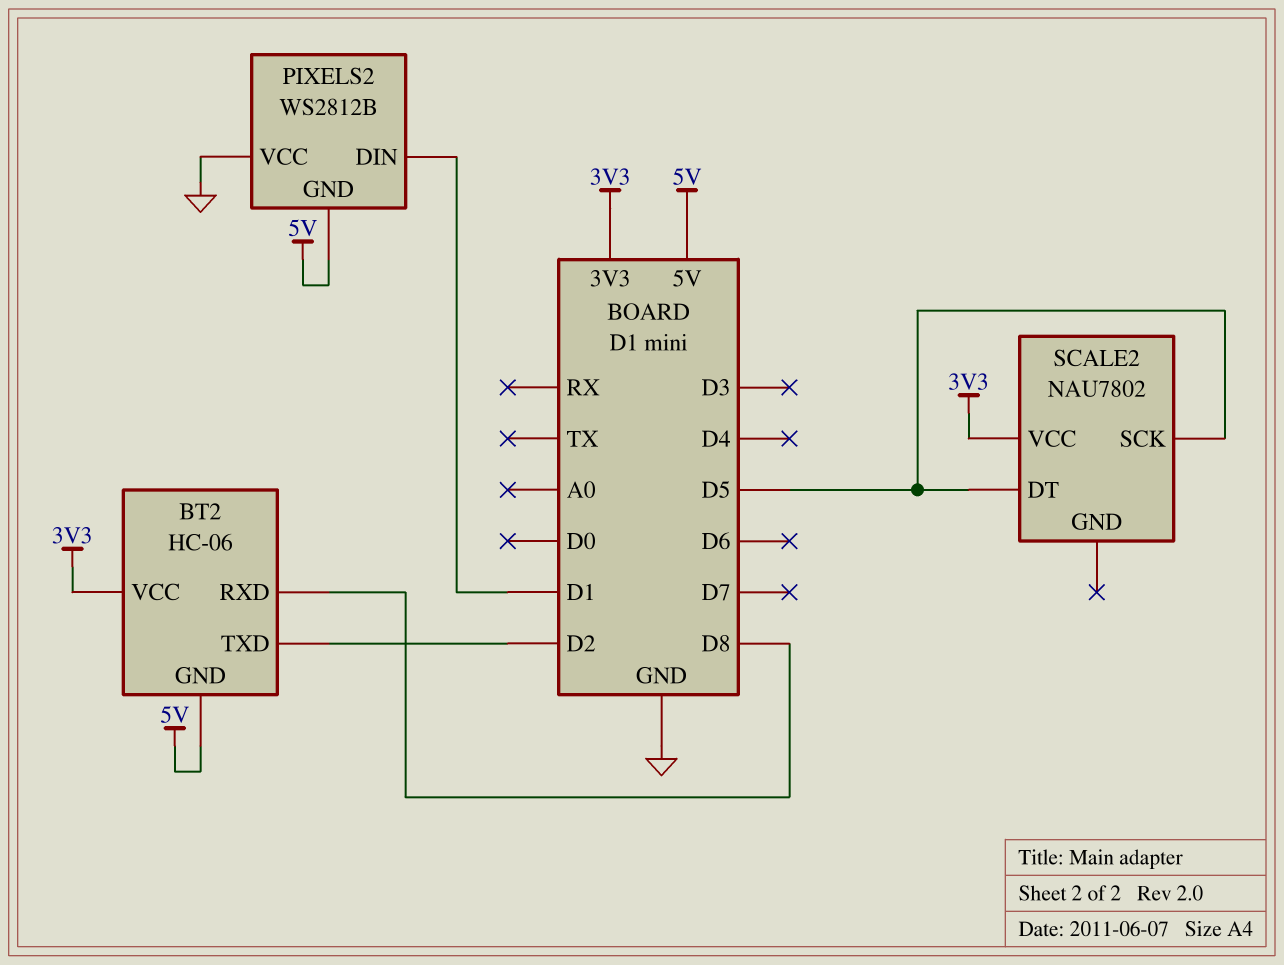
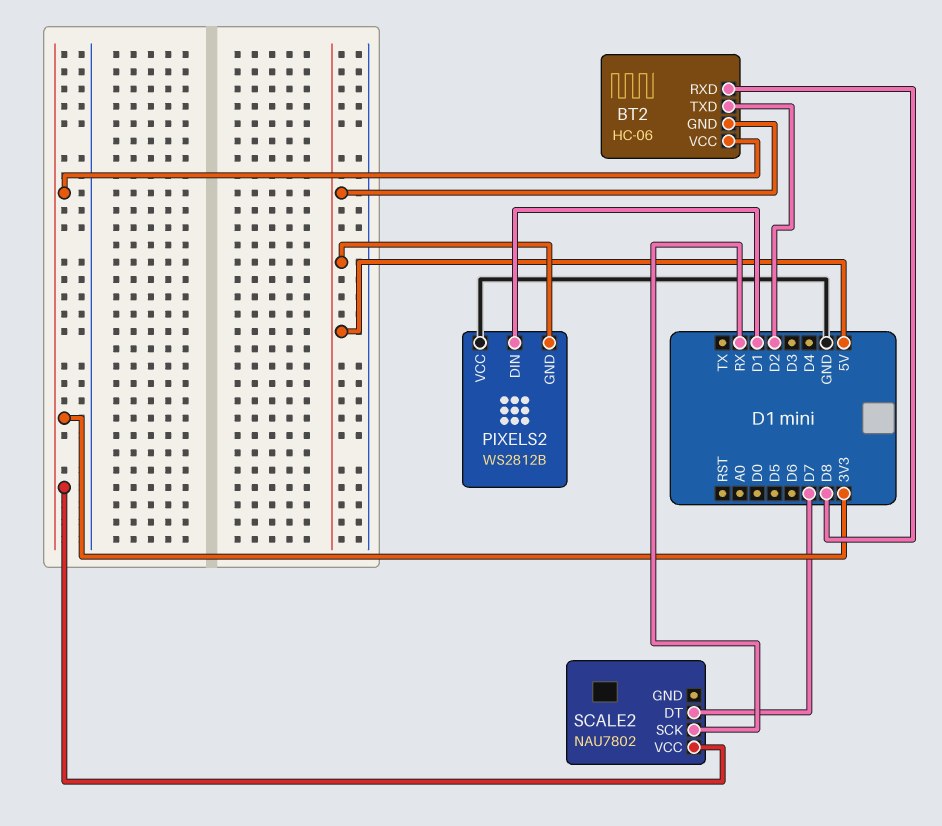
SCALE2 pin DT: D5 -> D7
SCALE2 pin SCK: D5 -> RX

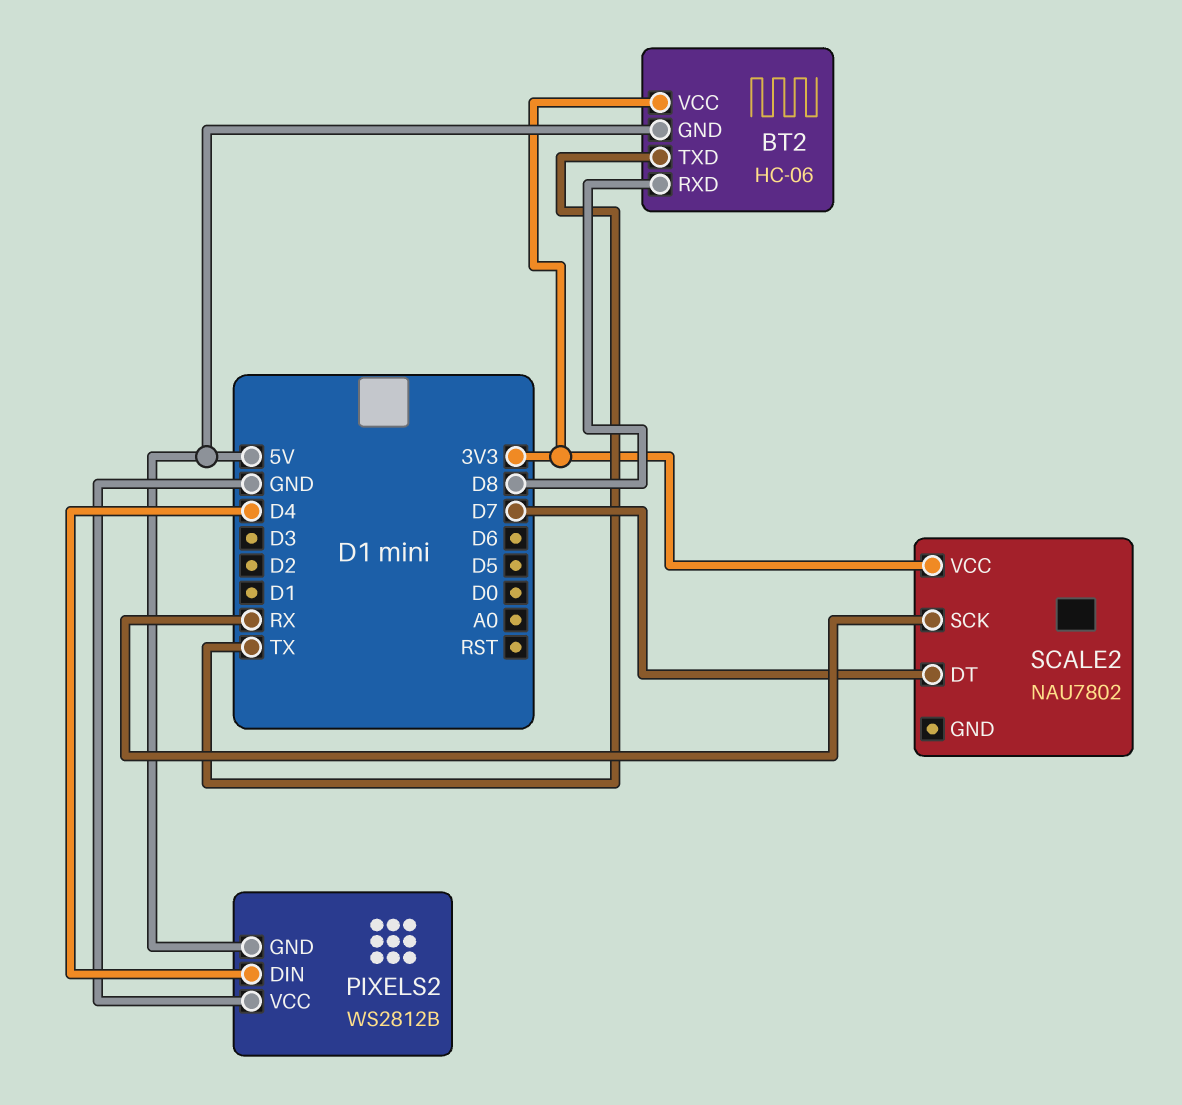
BT2 pin TXD: D2 -> TX
PIXELS2 pin DIN: D1 -> D4

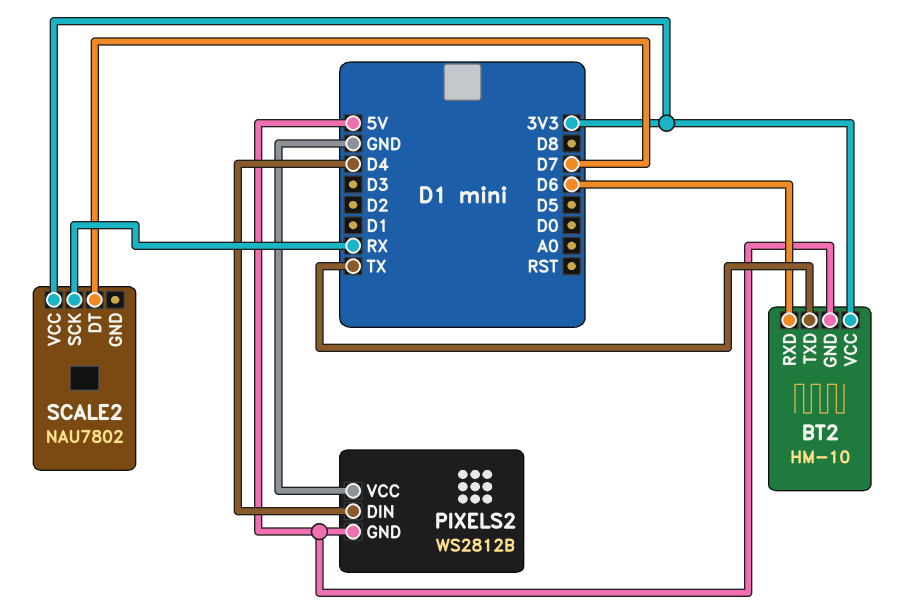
BT2: HC-06 -> HM-10
BT2 pin RXD: D8 -> D6

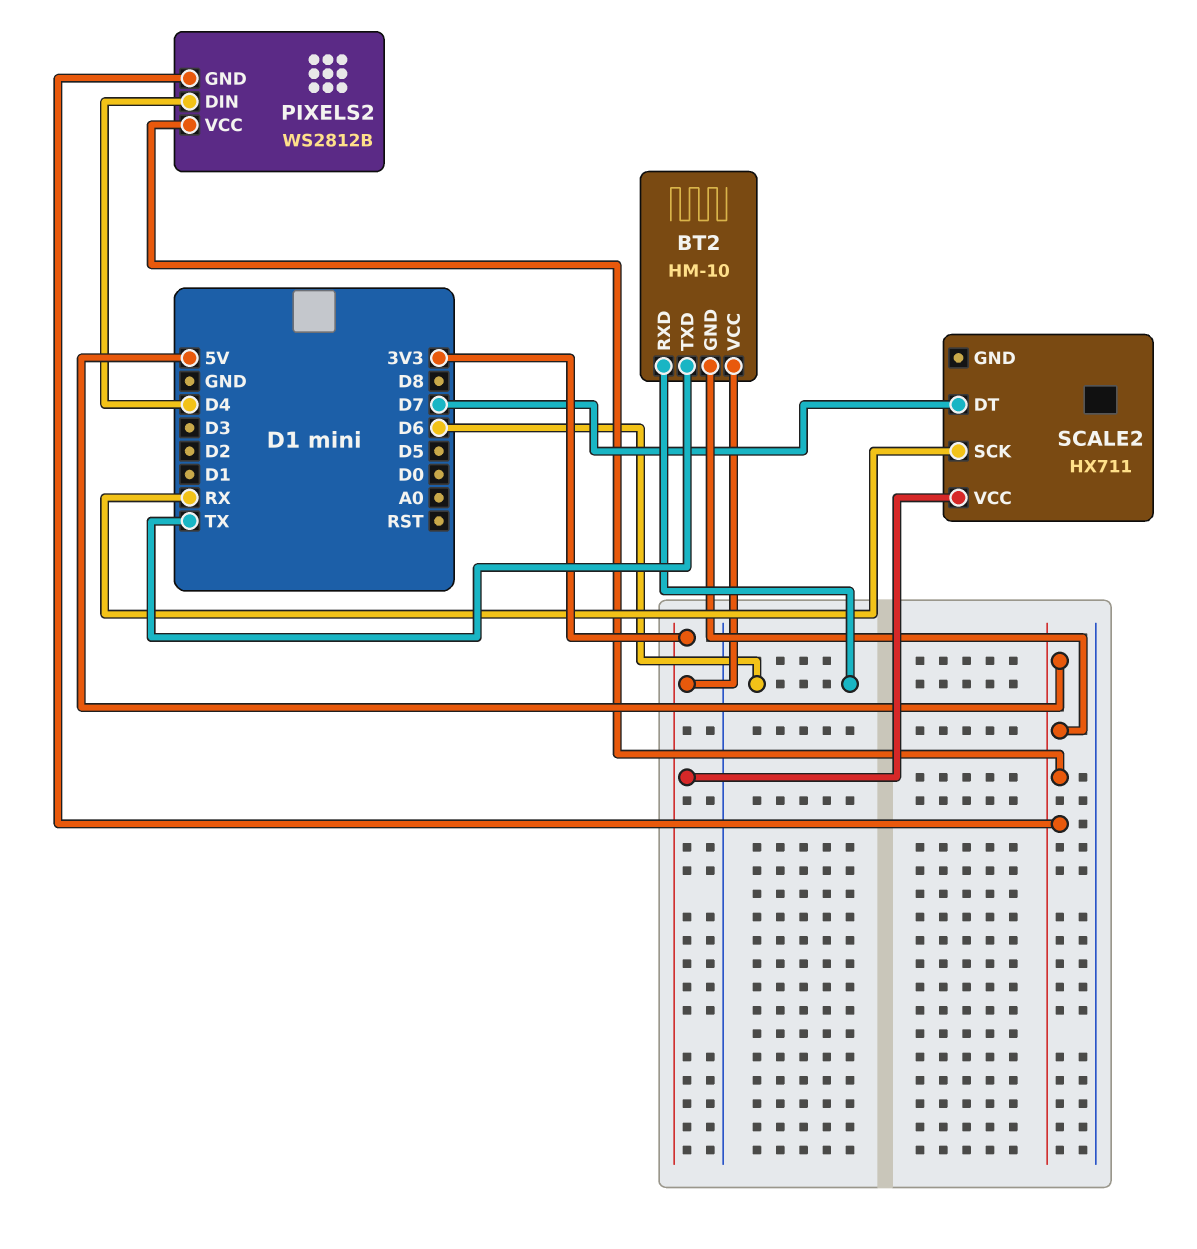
PIXELS2 pin VCC: GND -> 5V
SCALE2: NAU7802 -> HX711

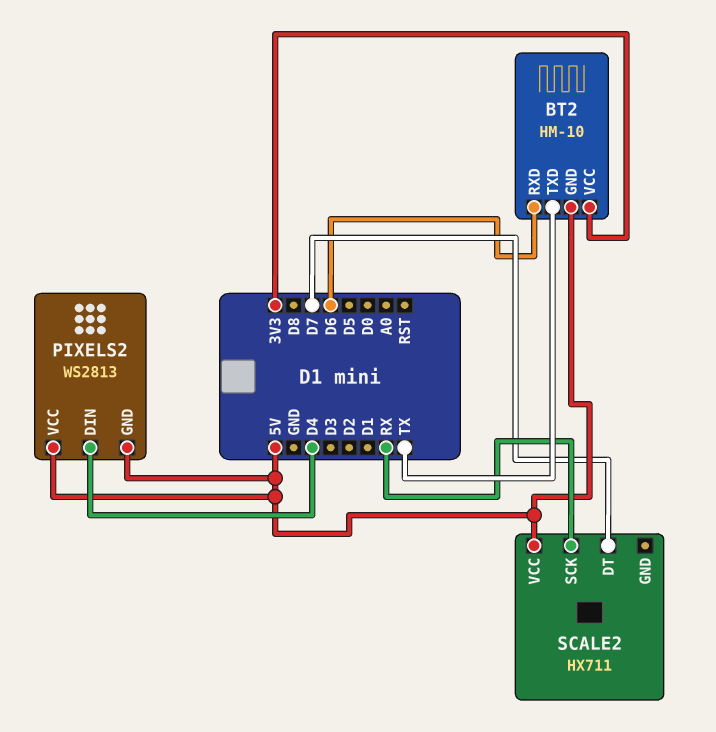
PIXELS2: WS2812B -> WS2813
SCALE2 pin VCC: 3V3 -> 5V

